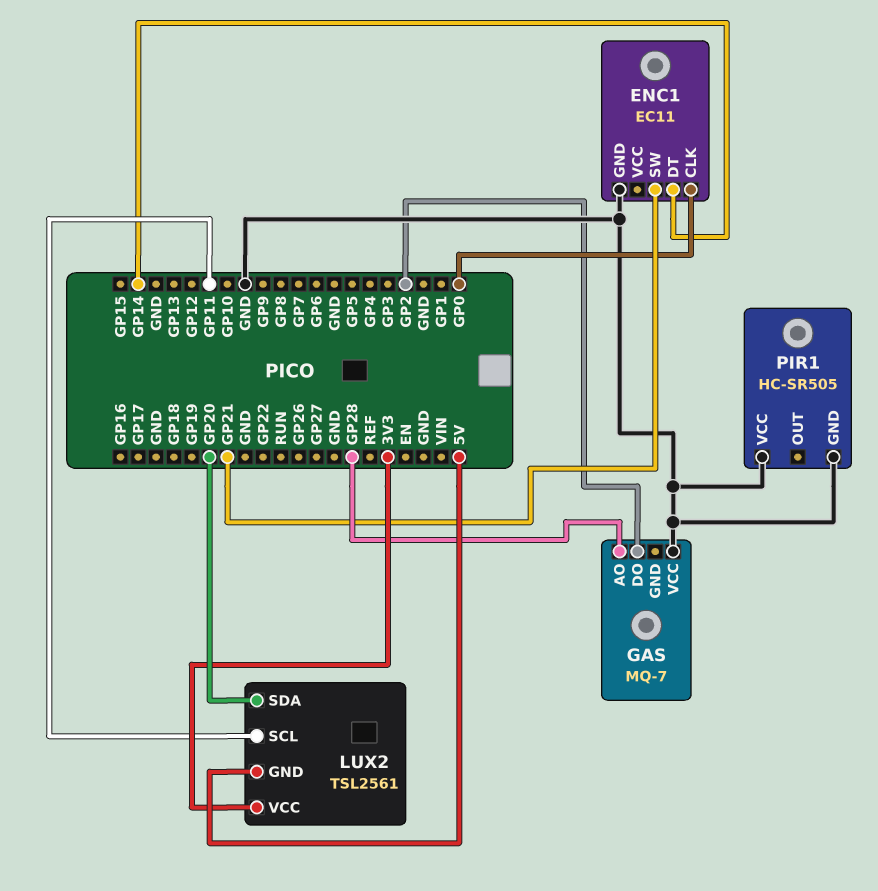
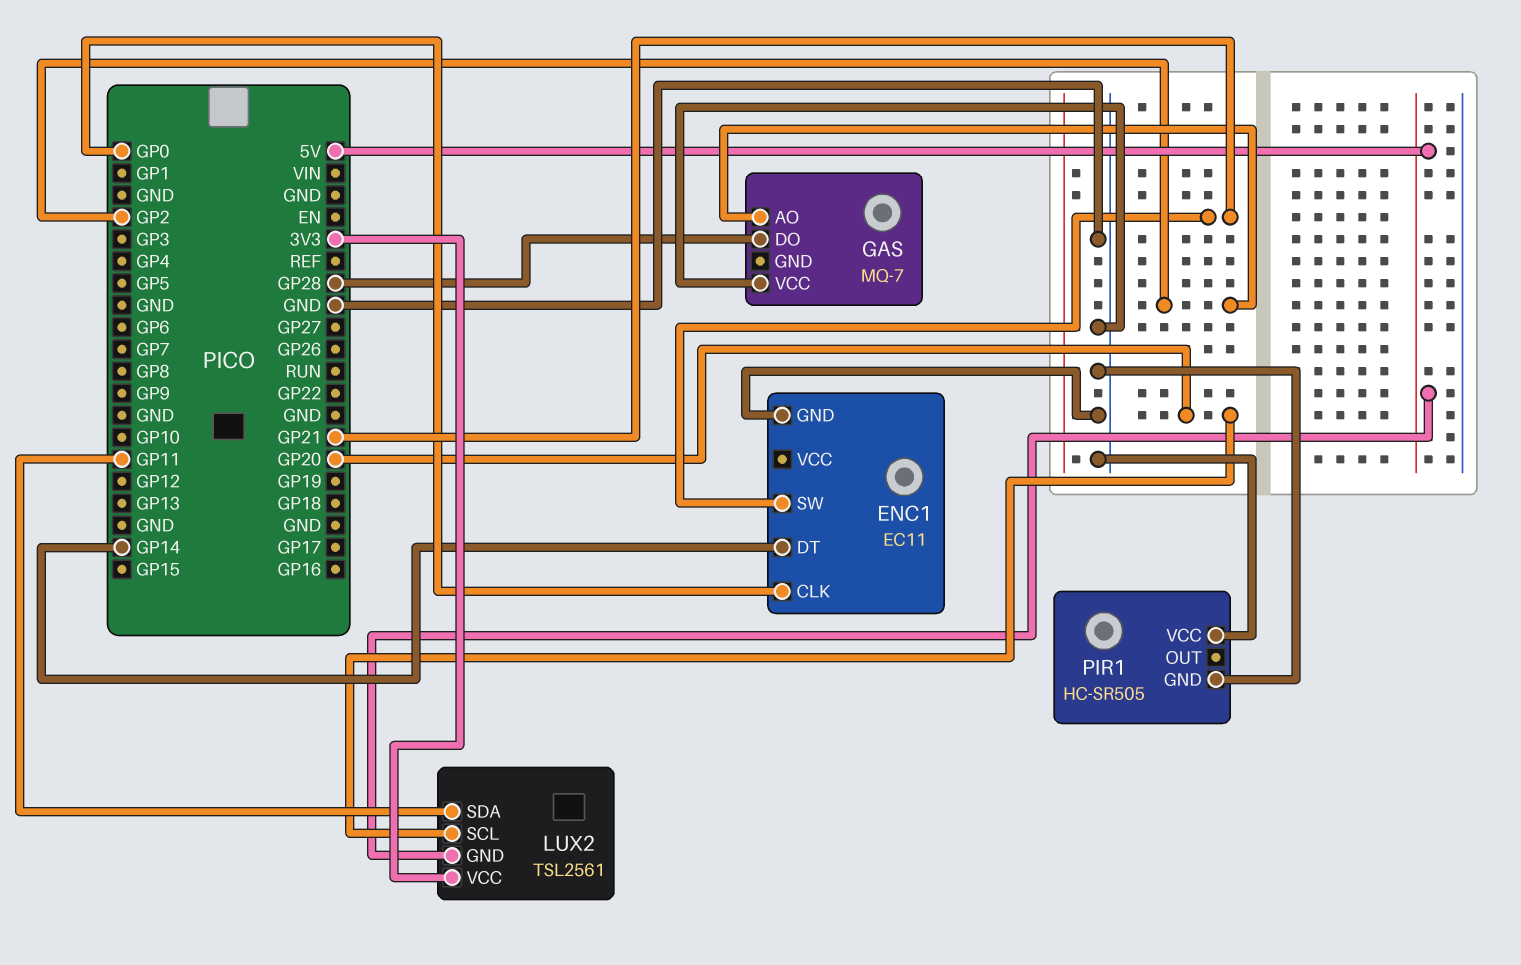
GAS pin AO: GP28 -> GP2
GAS pin DO: GP2 -> GP28
LUX2 pin SCL: GP11 -> GP20
LUX2 pin SDA: GP20 -> GP11

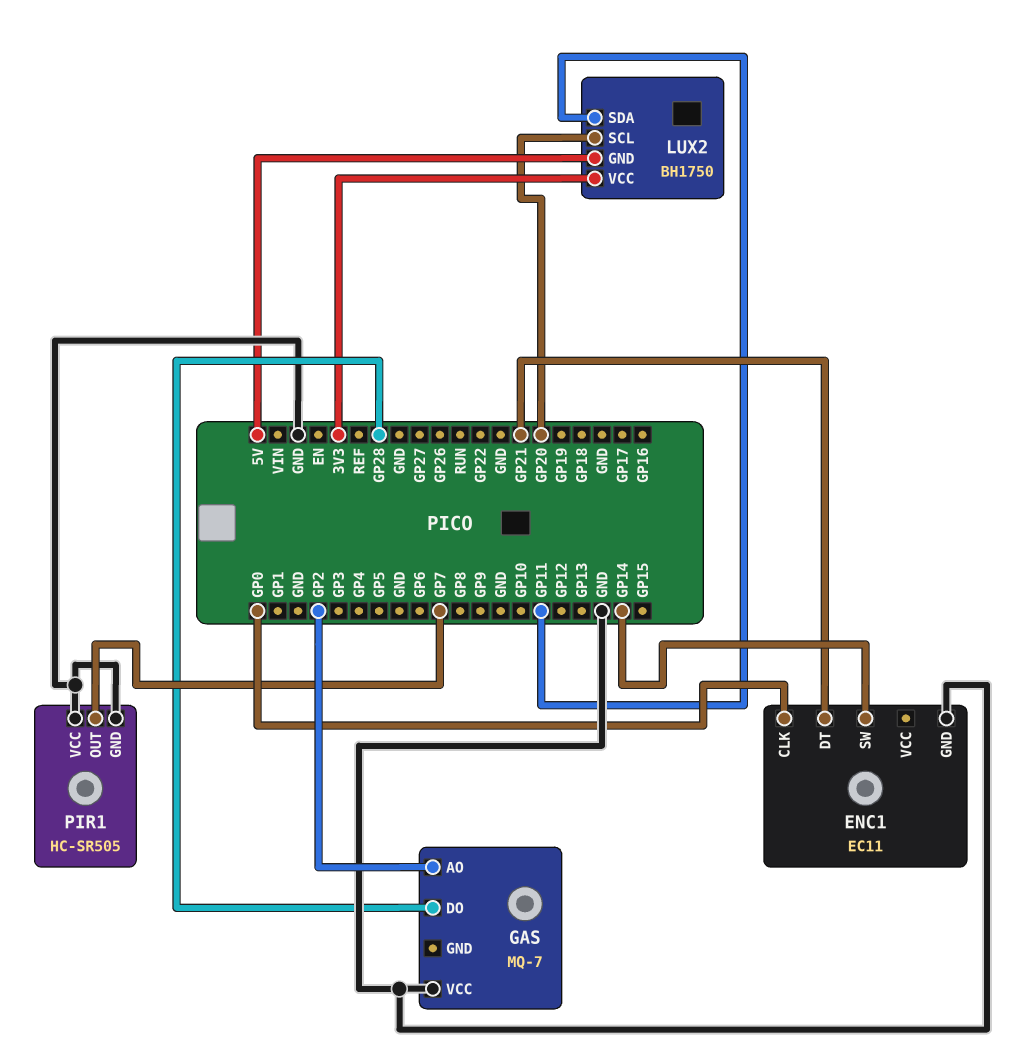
ENC1 pin DT: GP14 -> GP21
ENC1 pin SW: GP21 -> GP14
LUX2: TSL2561 -> BH1750
PIR1 pin OUT: none -> GP7

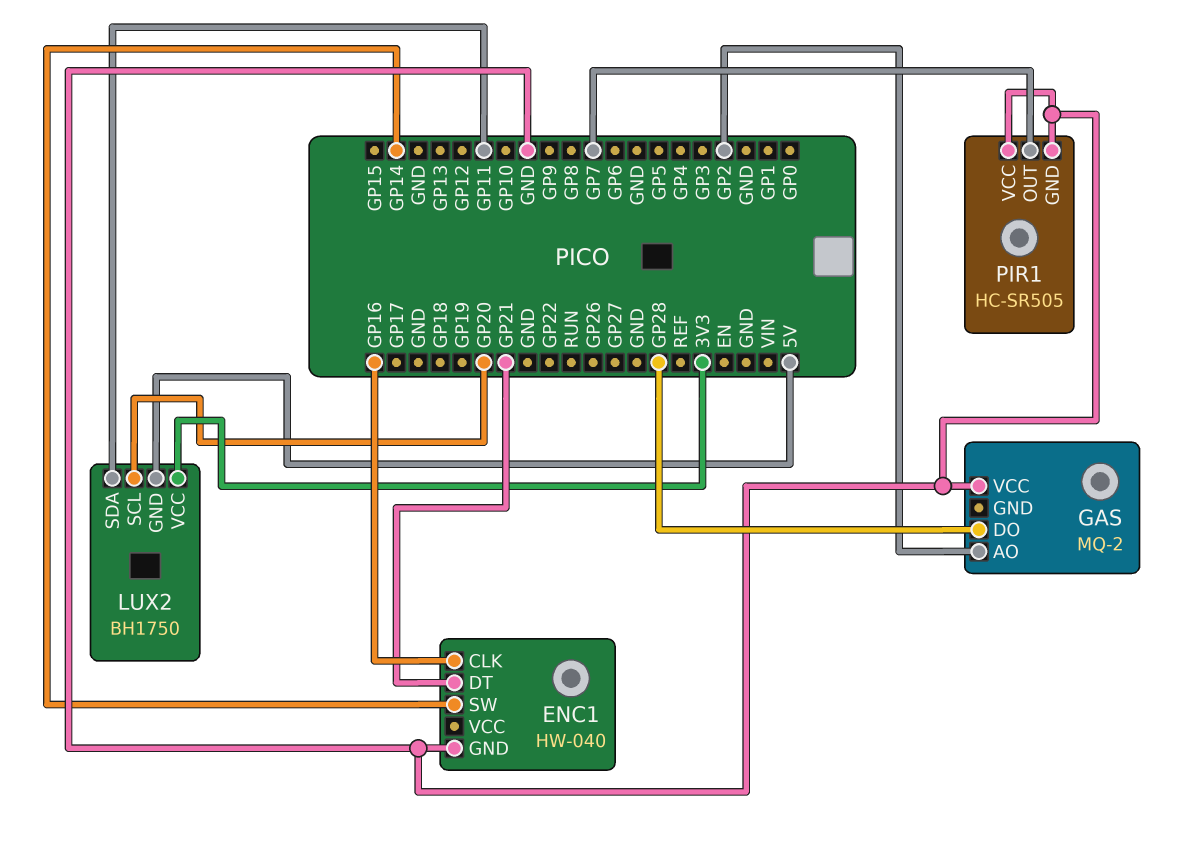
ENC1: EC11 -> HW-040
ENC1 pin CLK: GP0 -> GP16
GAS: MQ-7 -> MQ-2

